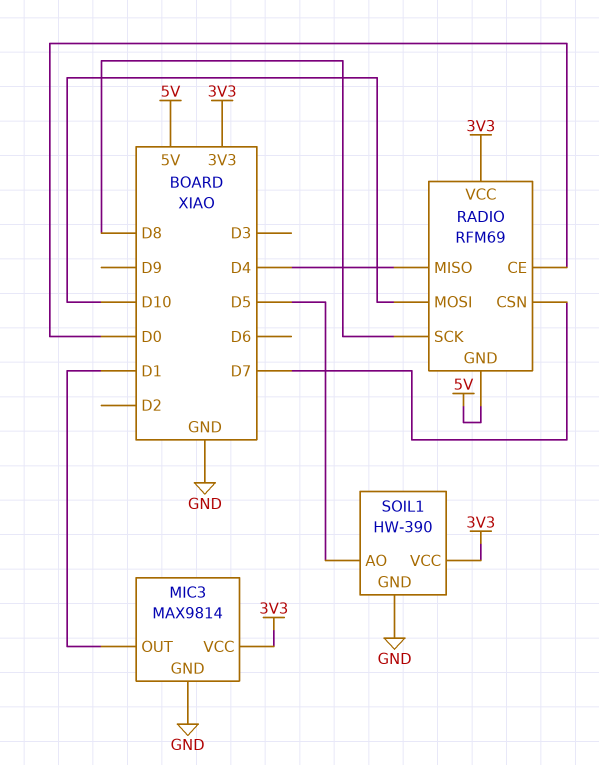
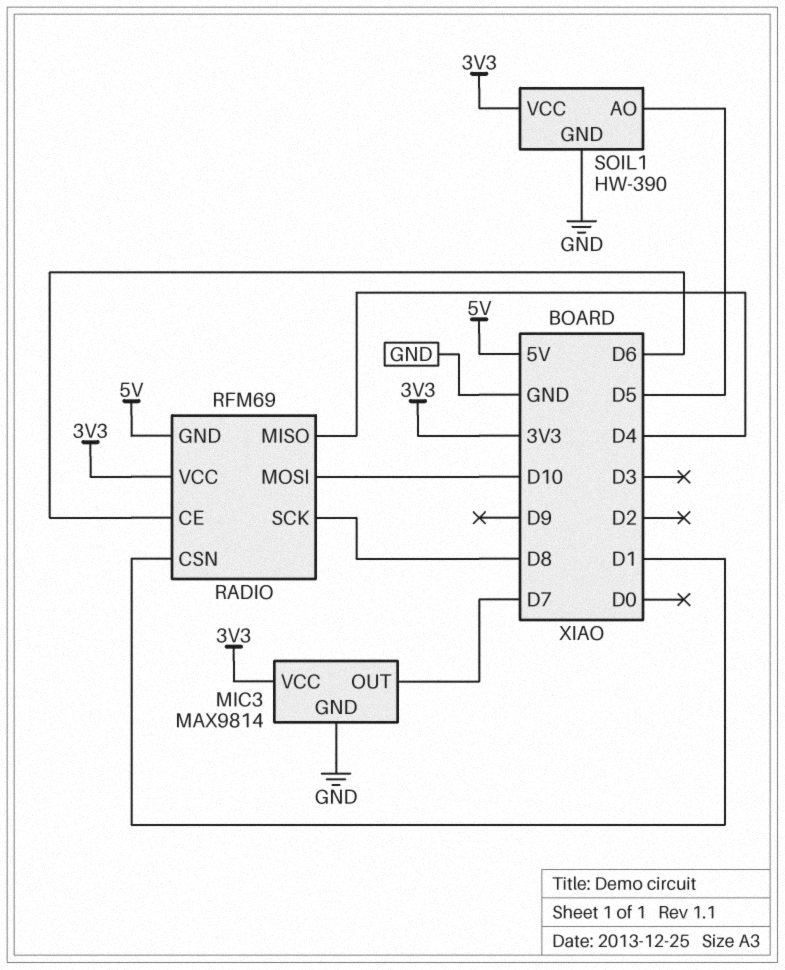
MIC3 pin OUT: D1 -> D7
RADIO pin CE: D0 -> D6
RADIO pin CSN: D7 -> D1

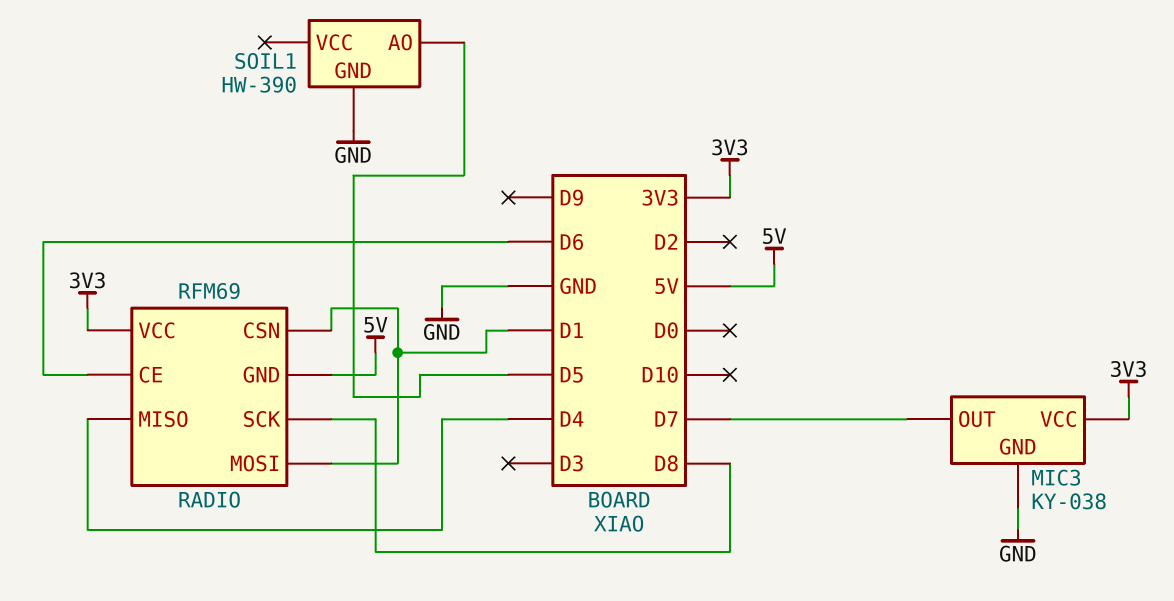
MIC3: MAX9814 -> KY-038
RADIO pin MOSI: D10 -> D1
SOIL1 pin VCC: 3V3 -> none

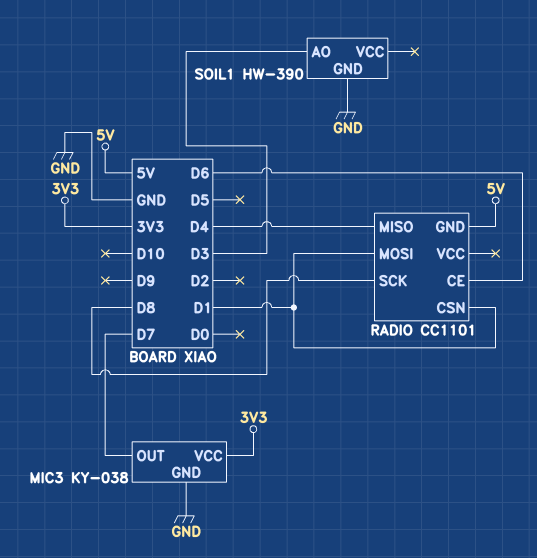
RADIO: RFM69 -> CC1101
RADIO pin VCC: 3V3 -> none
SOIL1 pin AO: D5 -> D3

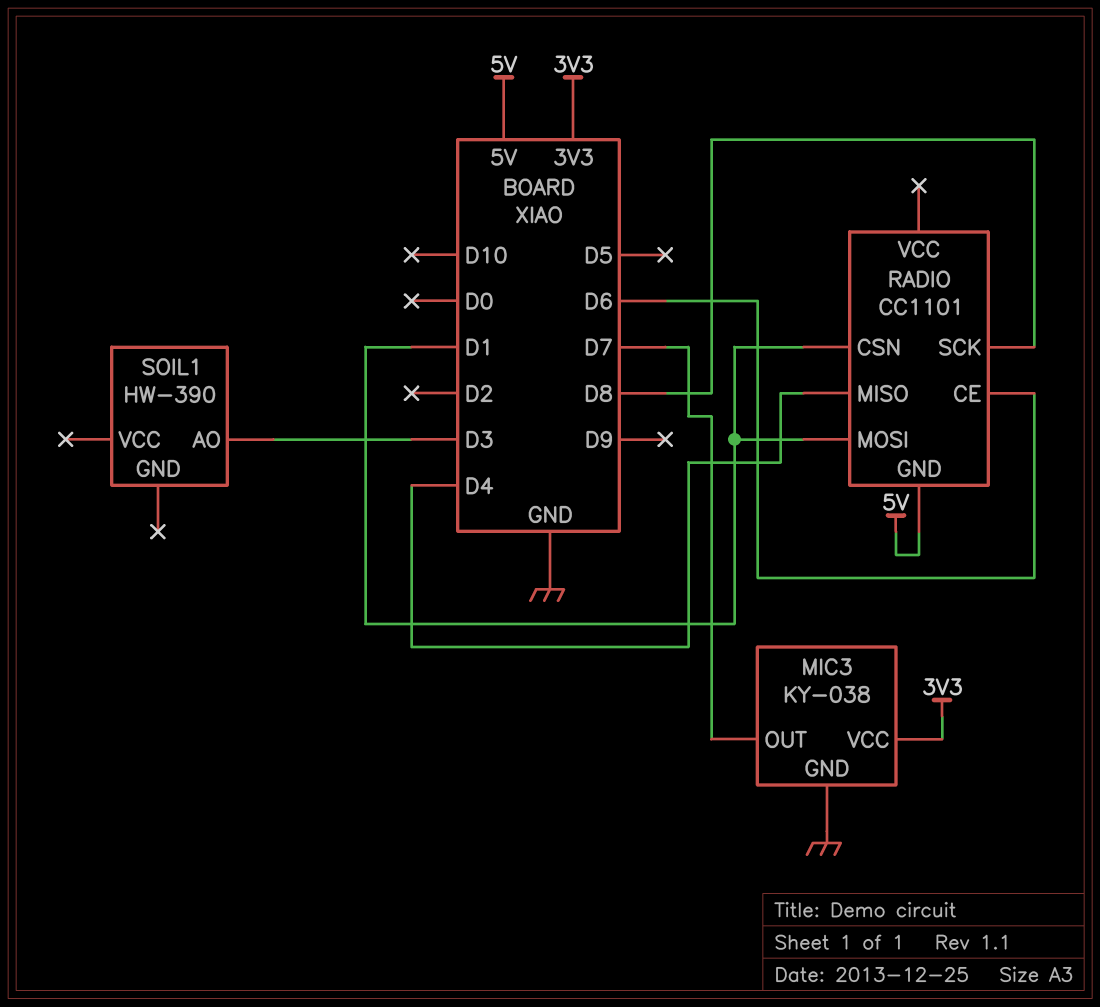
SOIL1 pin GND: GND -> none

